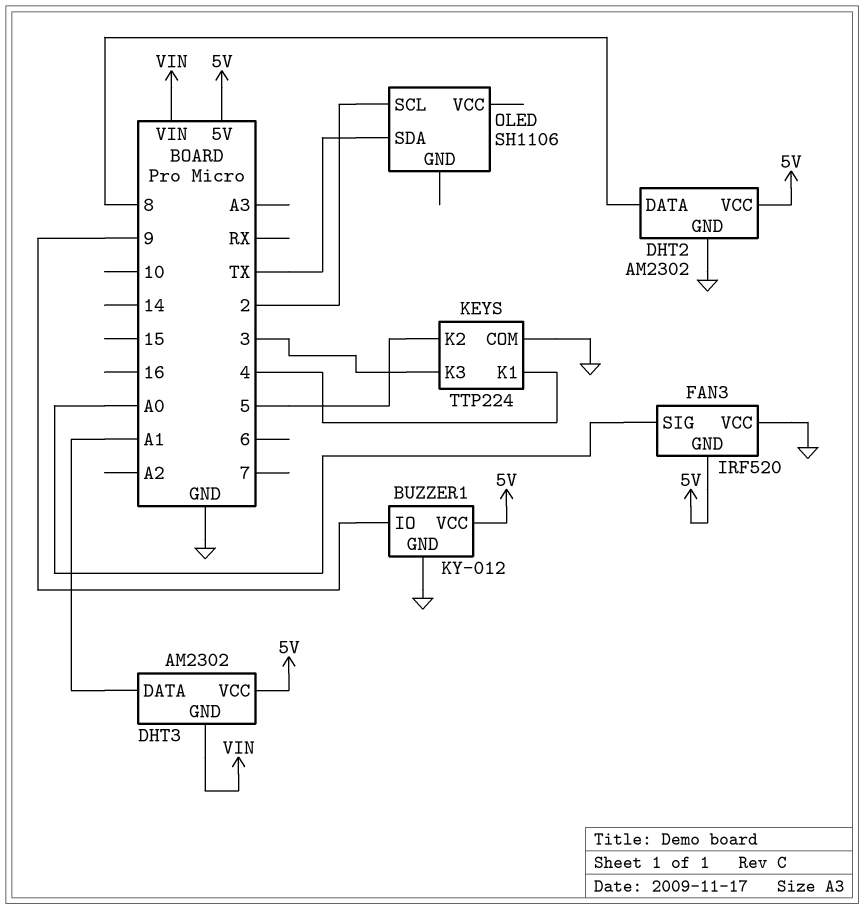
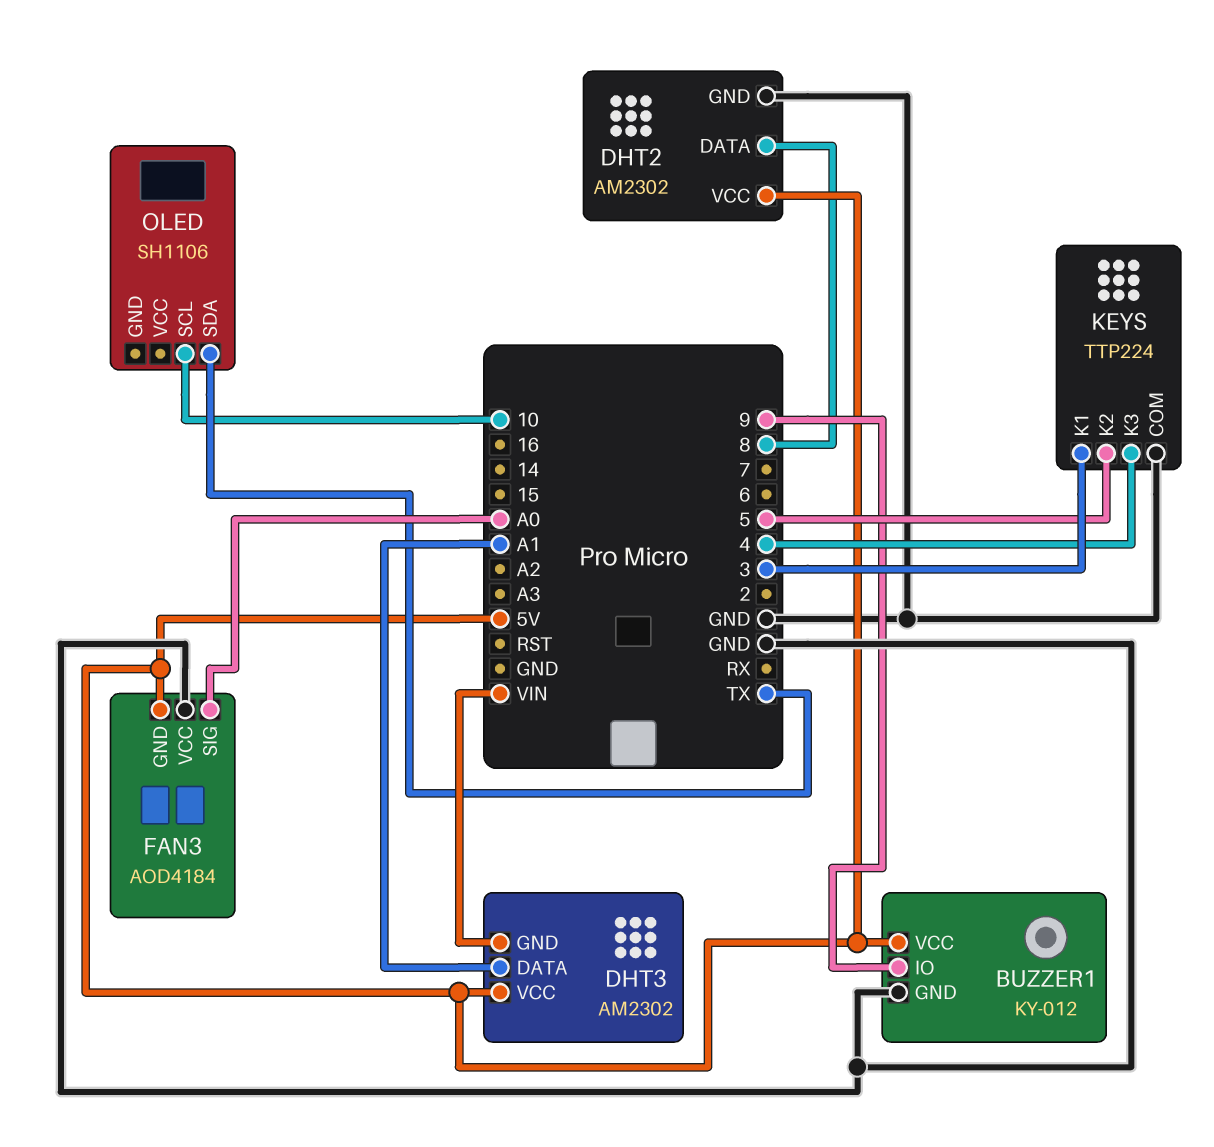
FAN3: IRF520 -> AOD4184
KEYS pin K1: 4 -> 3
KEYS pin K3: 3 -> 4
OLED pin SCL: 2 -> 10

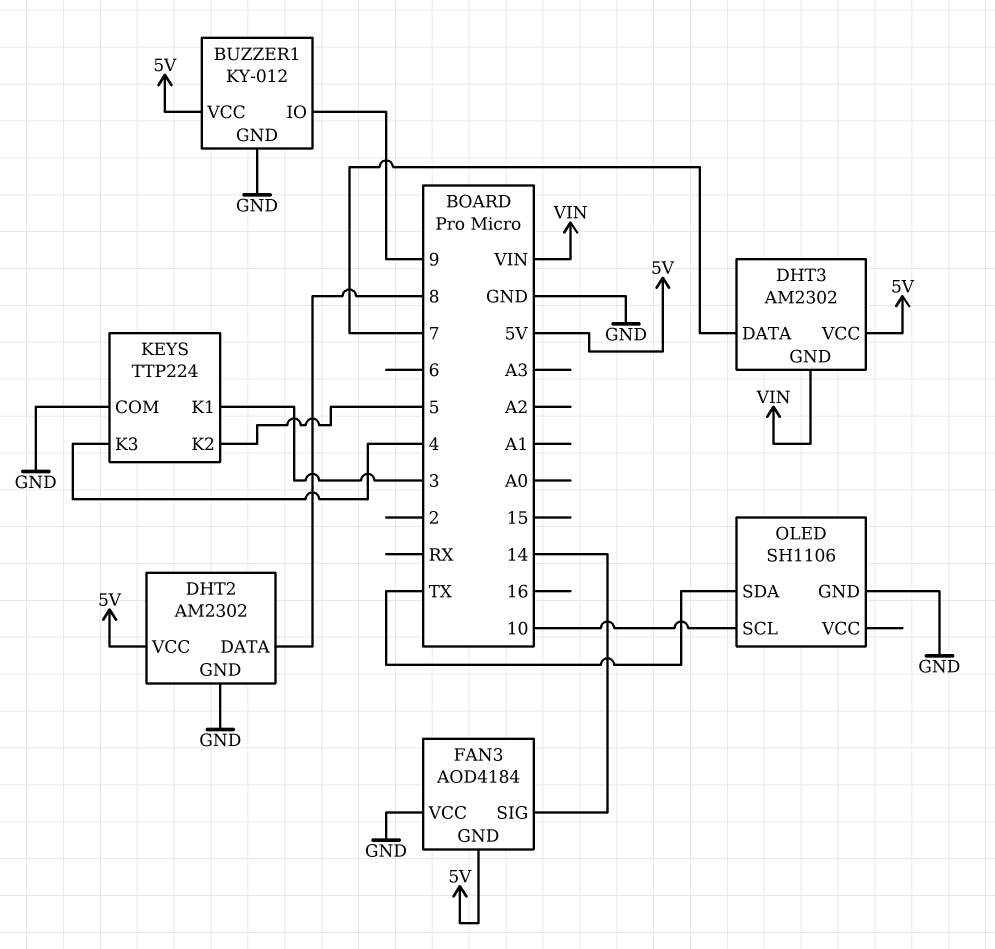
DHT3 pin DATA: A1 -> 7
FAN3 pin SIG: A0 -> 14
OLED pin GND: none -> GND

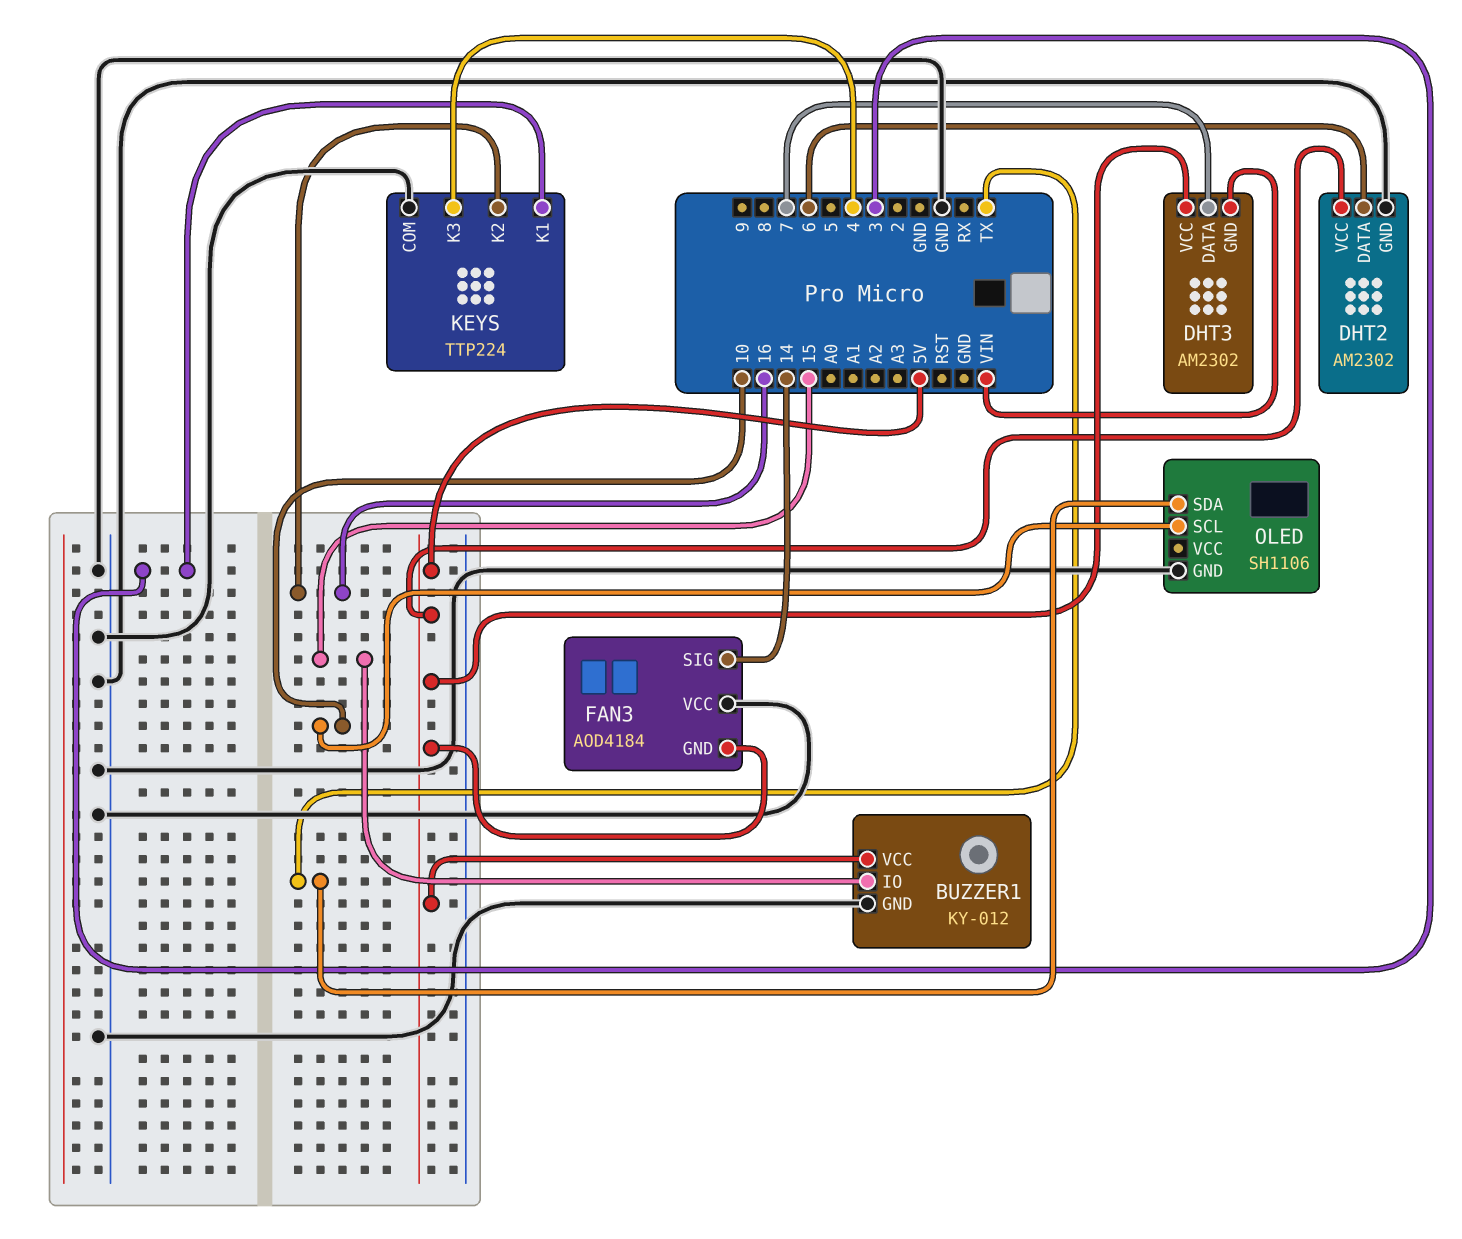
BUZZER1 pin IO: 9 -> 15
DHT2 pin DATA: 8 -> 6
KEYS pin K2: 5 -> 16

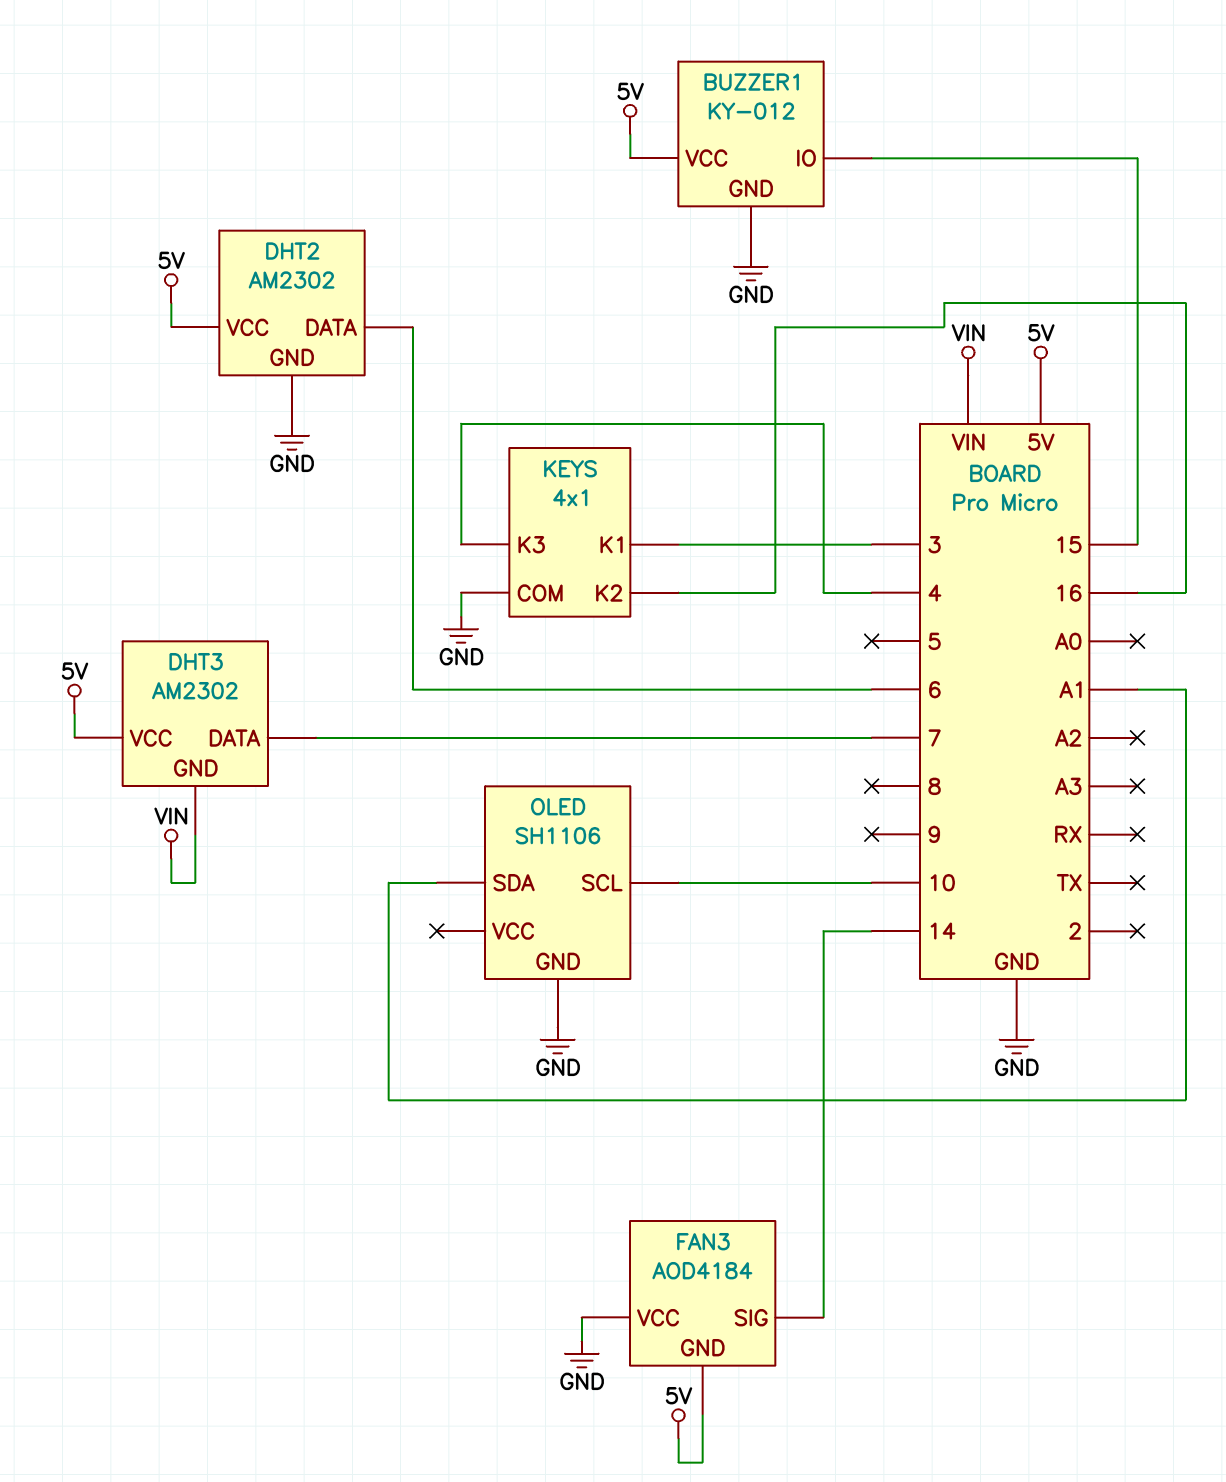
KEYS: TTP224 -> 4x1
OLED pin SDA: TX -> A1

